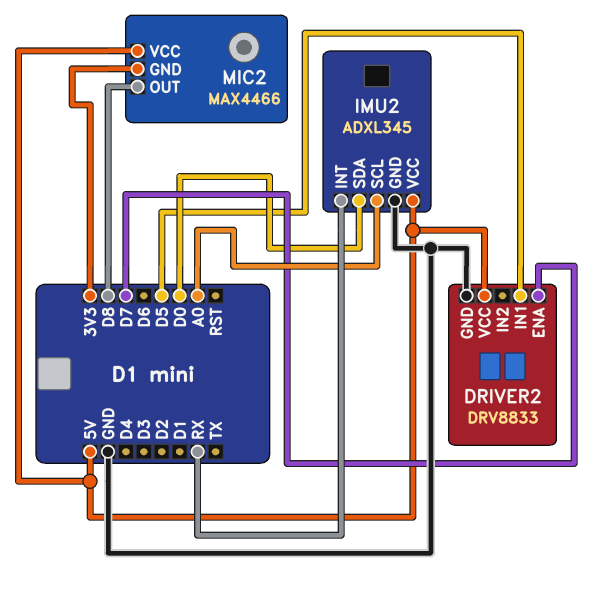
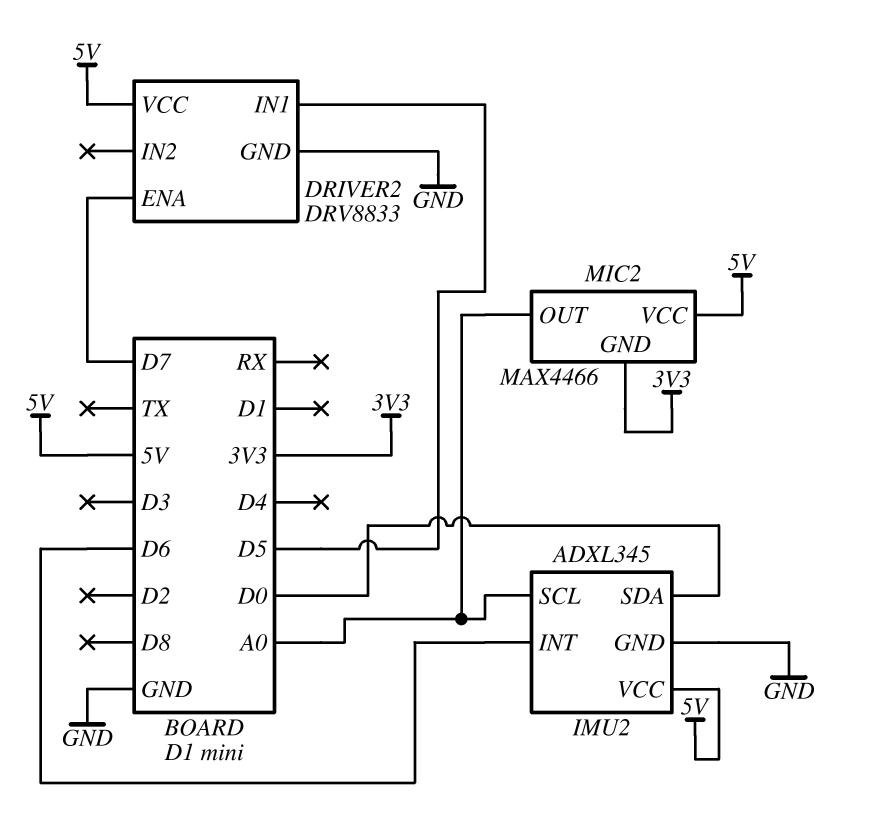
IMU2 pin INT: RX -> D6
MIC2 pin OUT: D8 -> A0

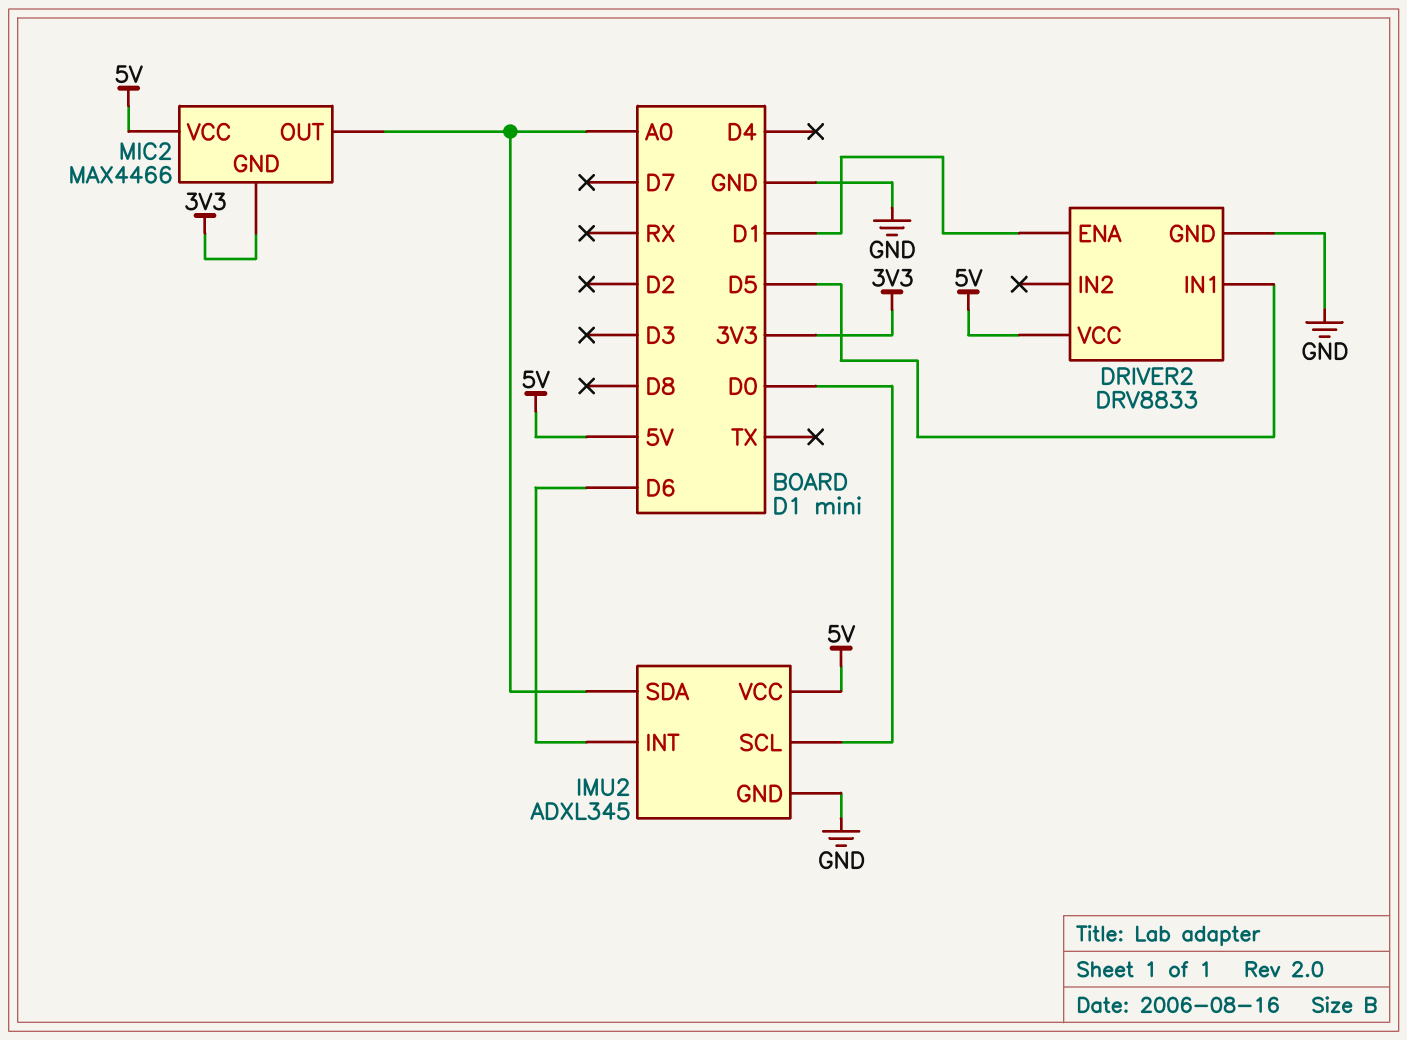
DRIVER2 pin ENA: D7 -> D1
IMU2 pin SCL: A0 -> D0
IMU2 pin SDA: D0 -> A0

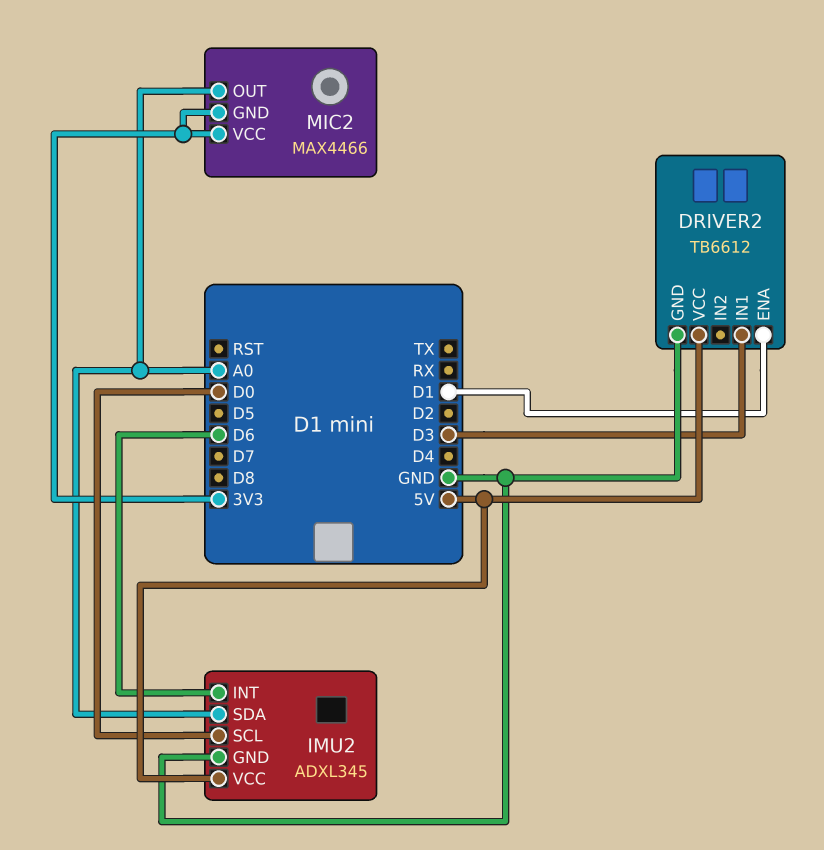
DRIVER2: DRV8833 -> TB6612
DRIVER2 pin IN1: D5 -> D3
MIC2 pin VCC: 5V -> 3V3

